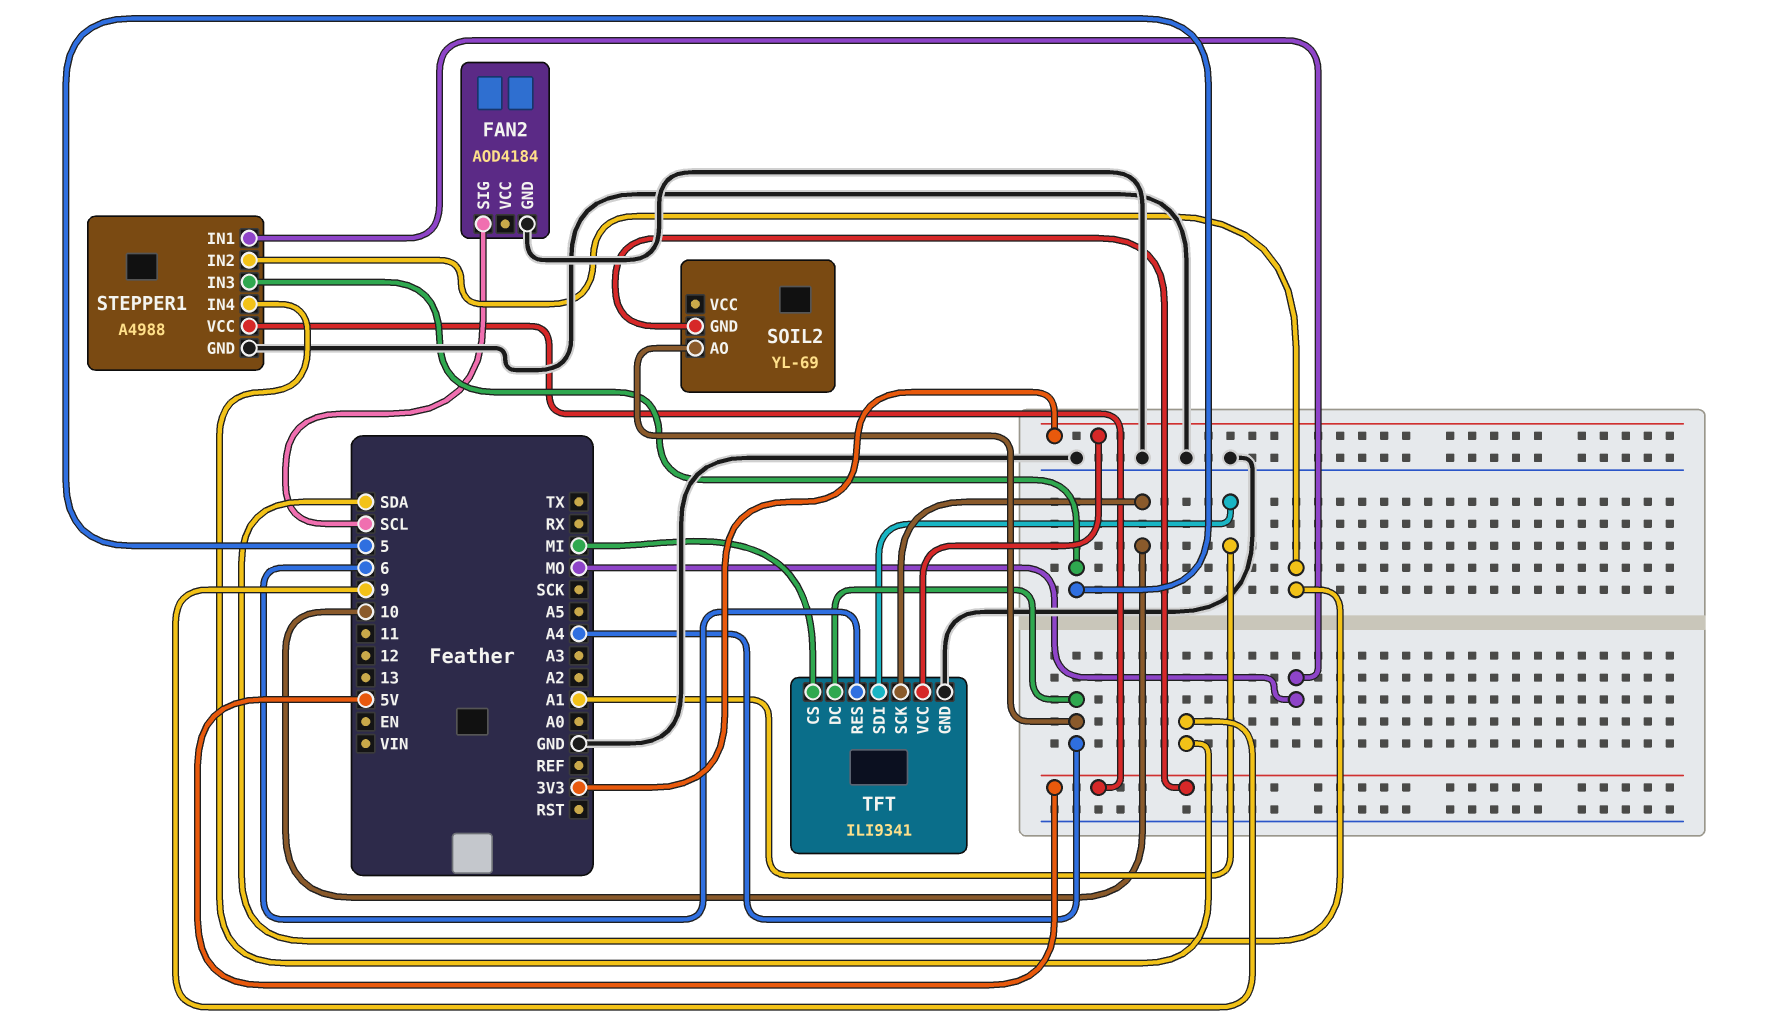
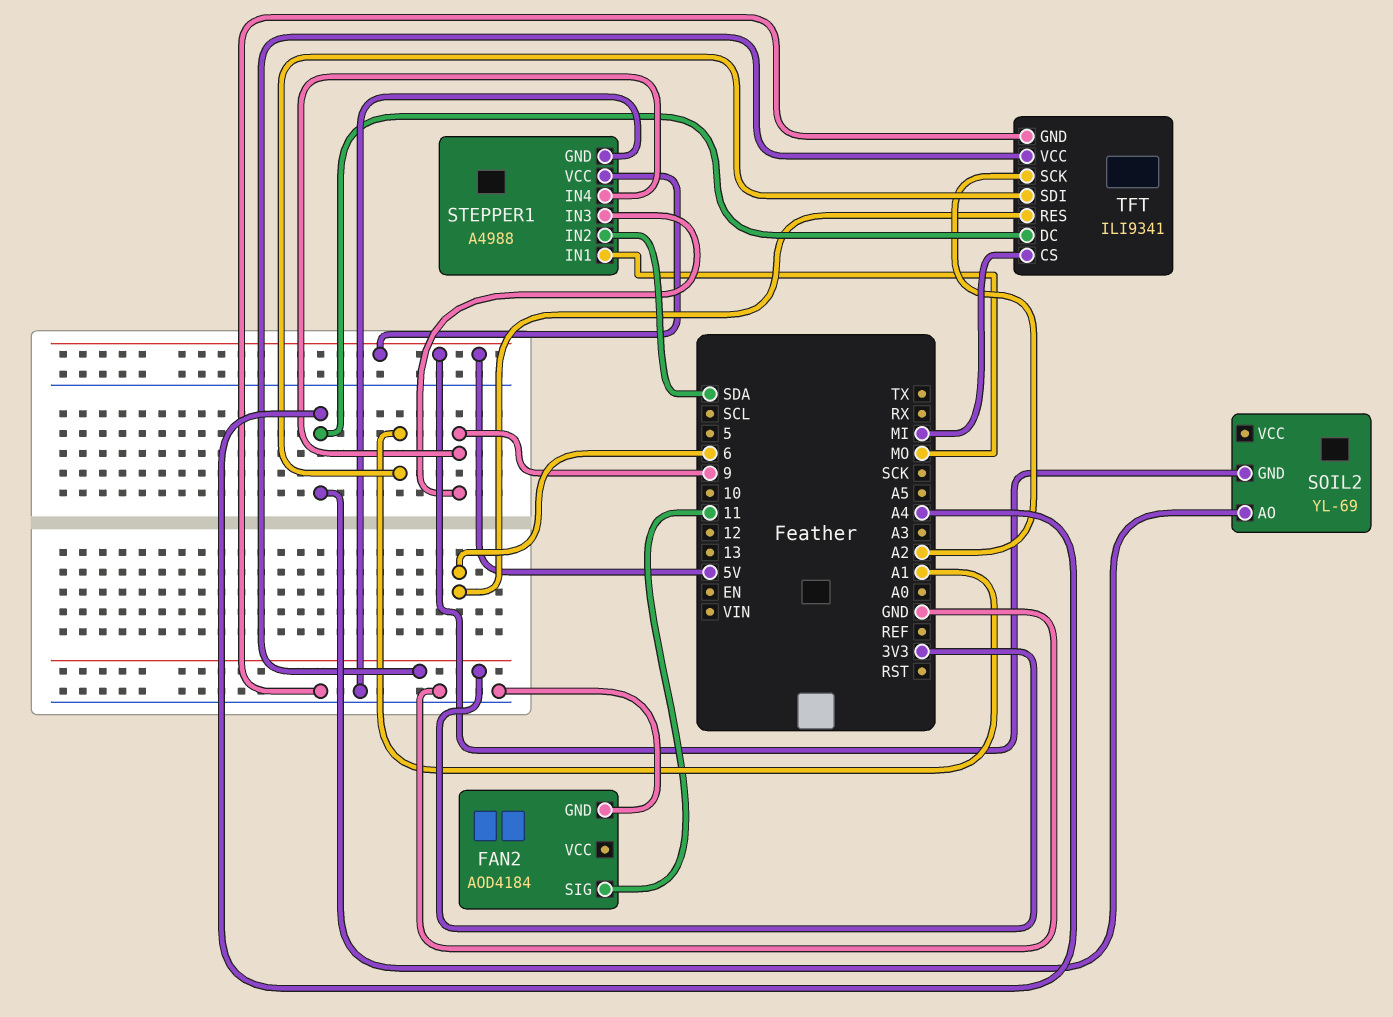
FAN2 pin SIG: SCL -> 11
STEPPER1 pin IN3: 5 -> 9
TFT pin SCK: 10 -> A2

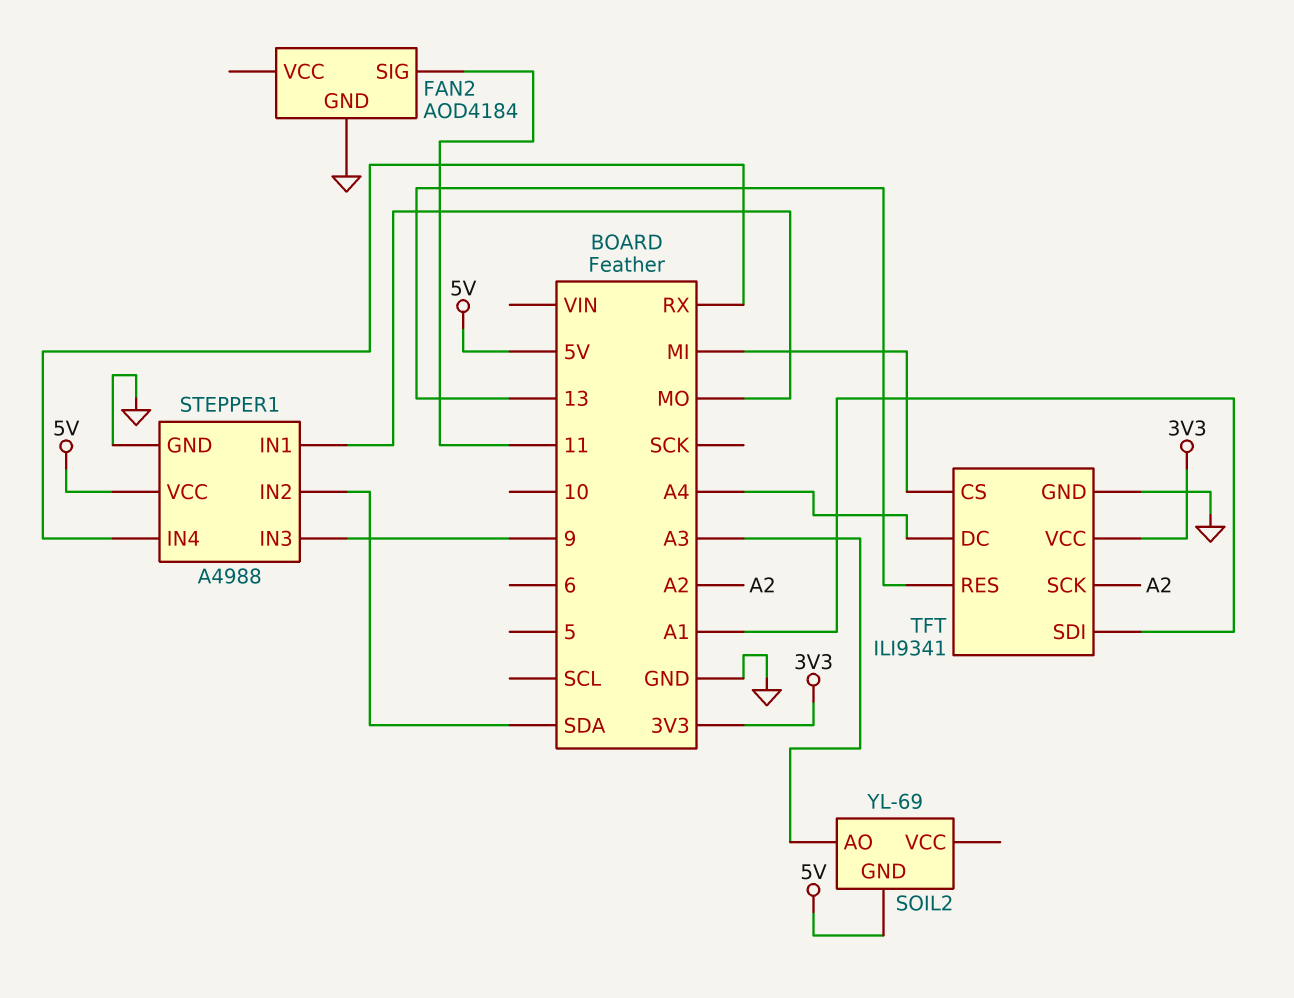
SOIL2 pin AO: A4 -> A3
STEPPER1 pin IN4: 9 -> RX
TFT pin RES: 6 -> 13

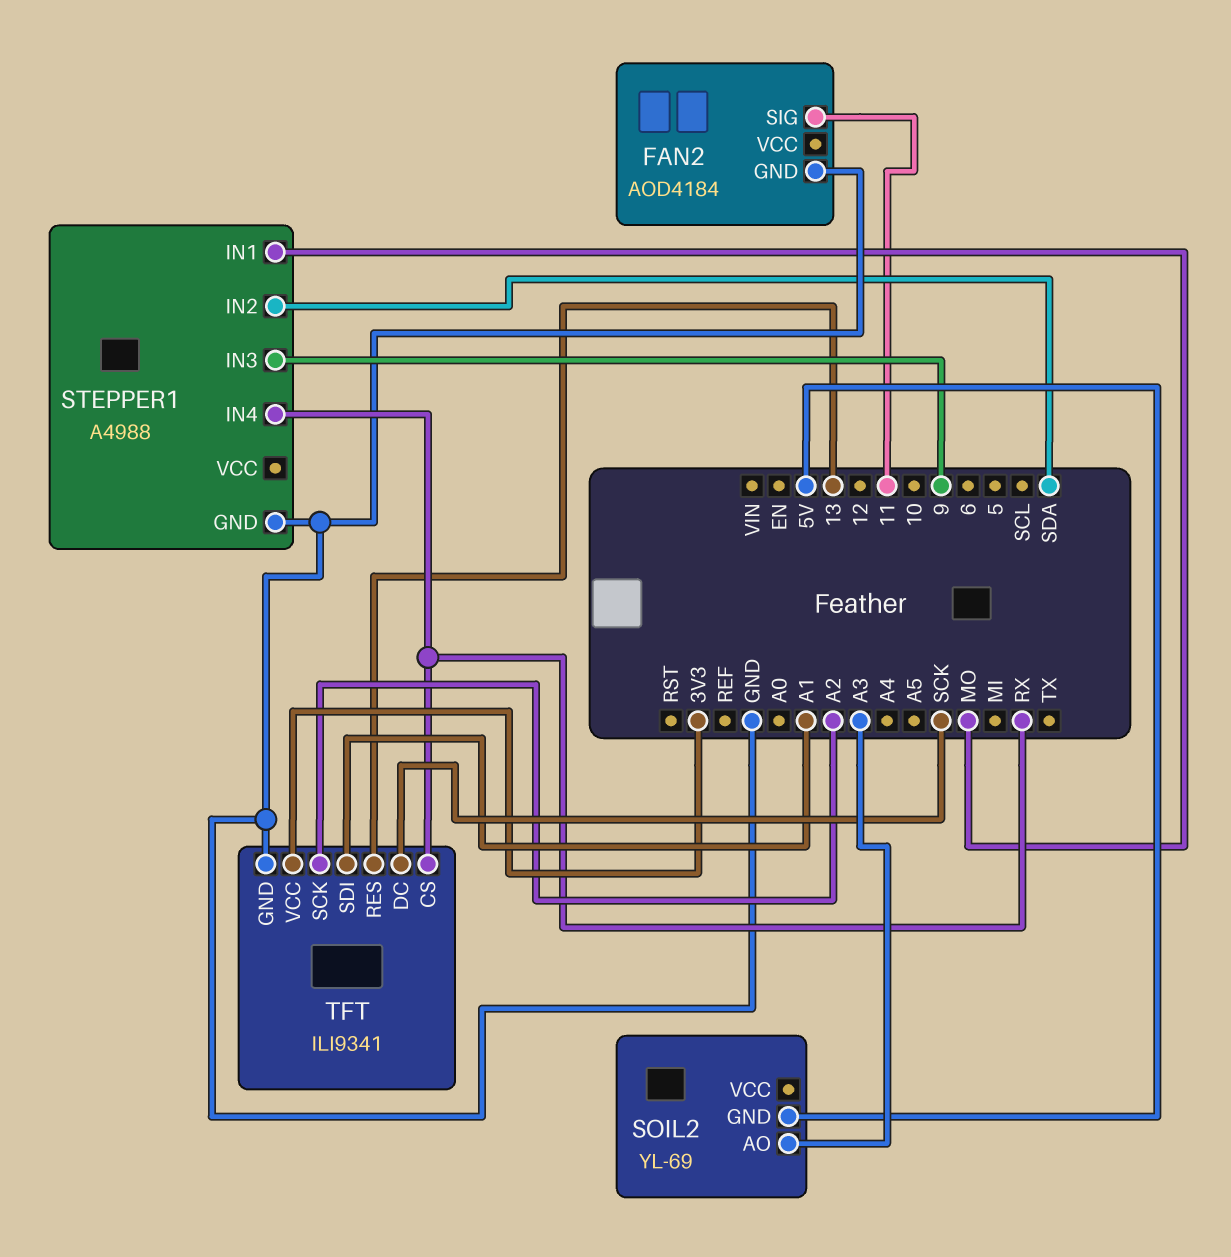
STEPPER1 pin VCC: 5V -> none
TFT pin CS: MI -> RX
TFT pin DC: A4 -> SCK

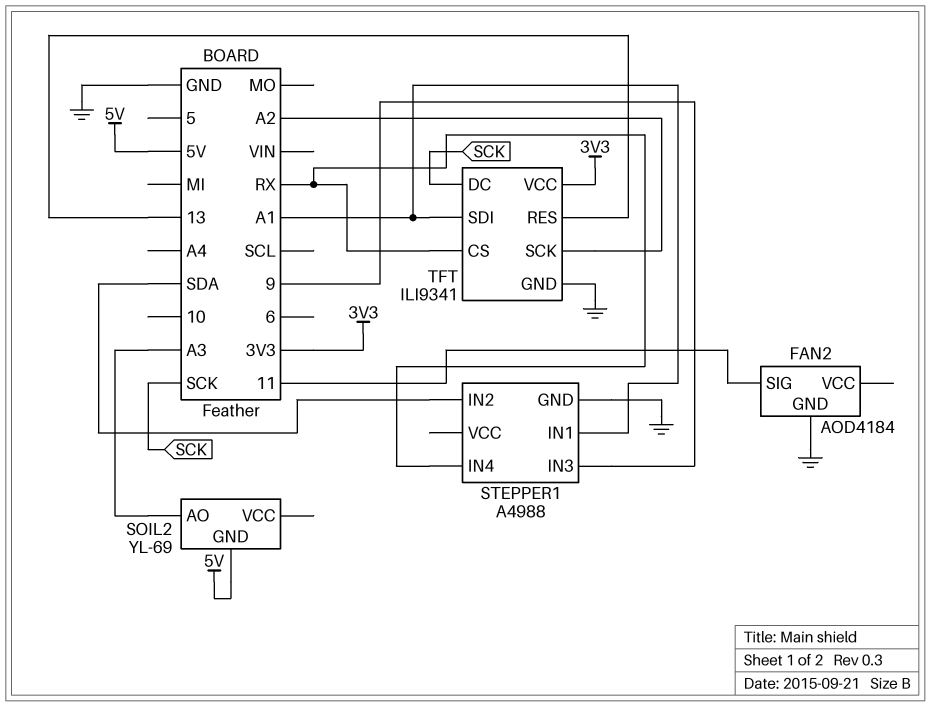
STEPPER1 pin IN1: MO -> A1

